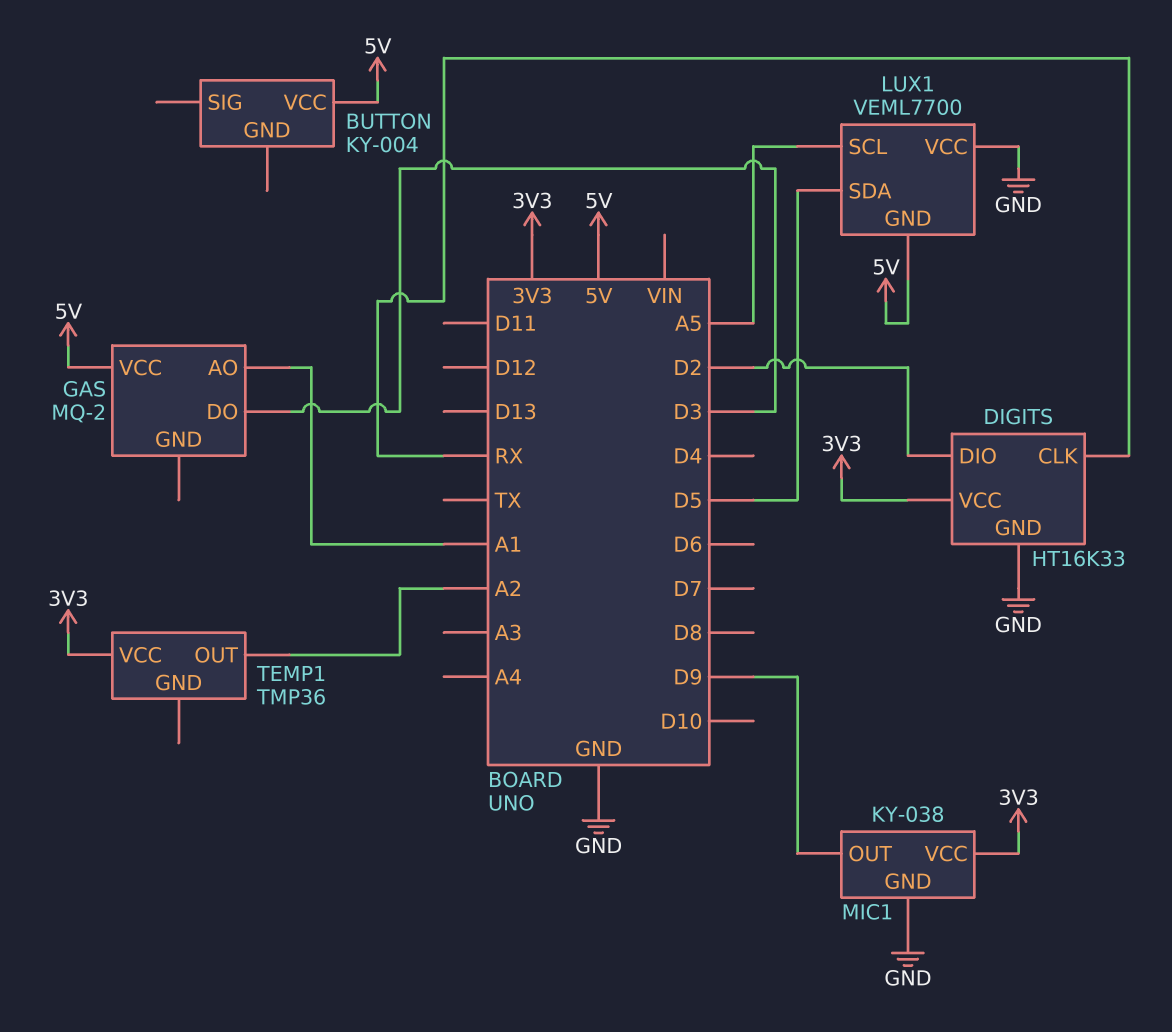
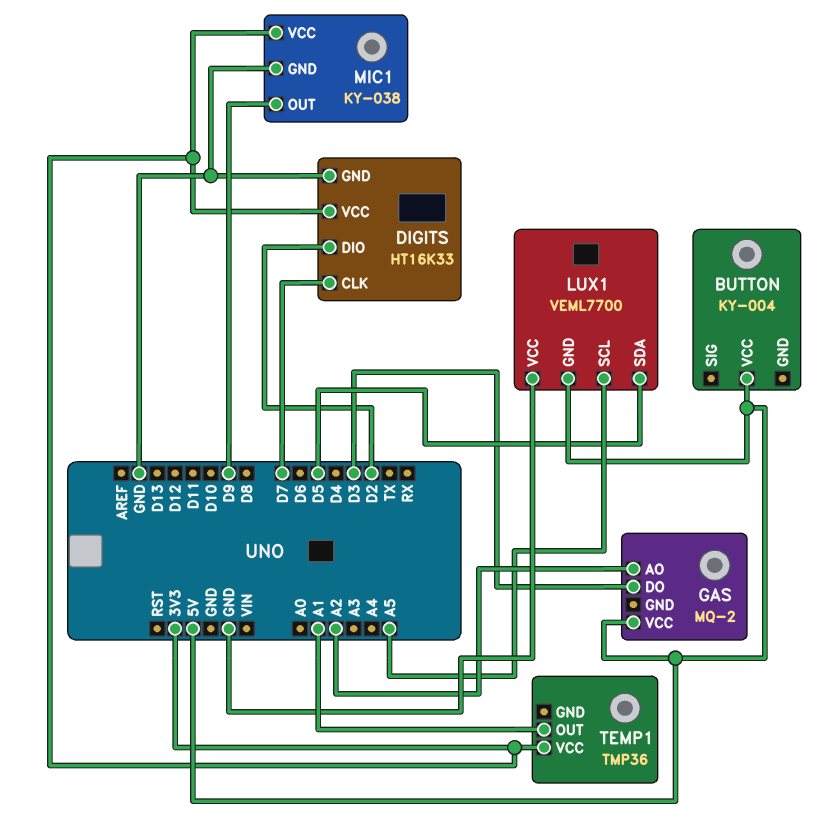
DIGITS pin CLK: RX -> D7
GAS pin AO: A1 -> A2
TEMP1 pin OUT: A2 -> A1

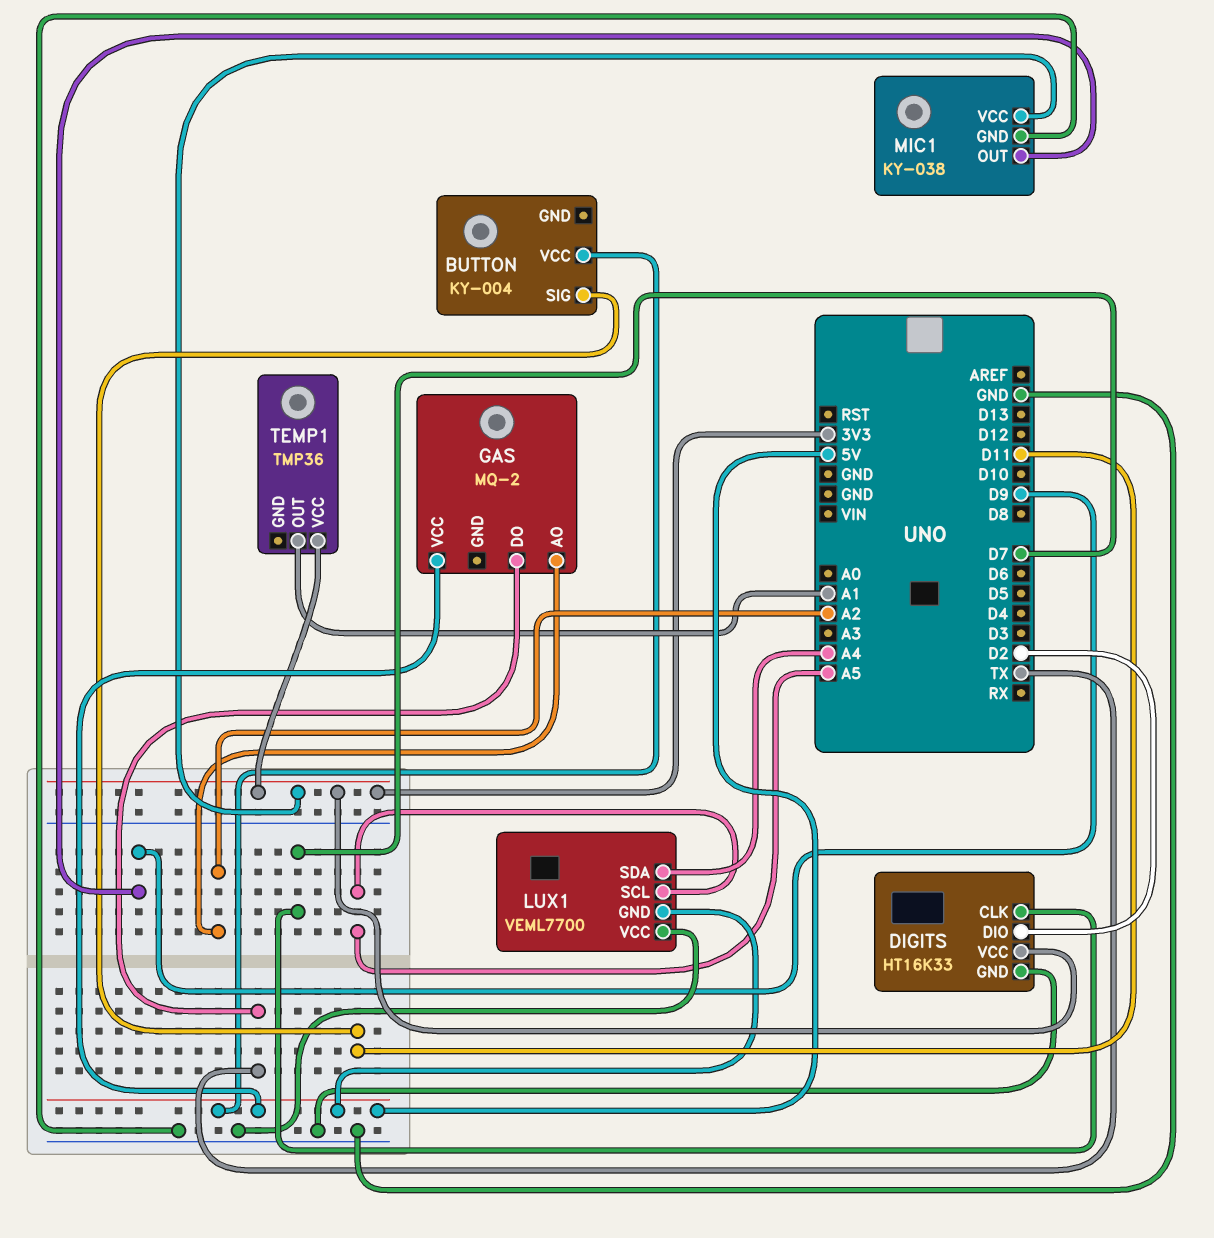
BUTTON pin SIG: none -> D11
GAS pin DO: D3 -> TX
LUX1 pin SDA: D5 -> A4

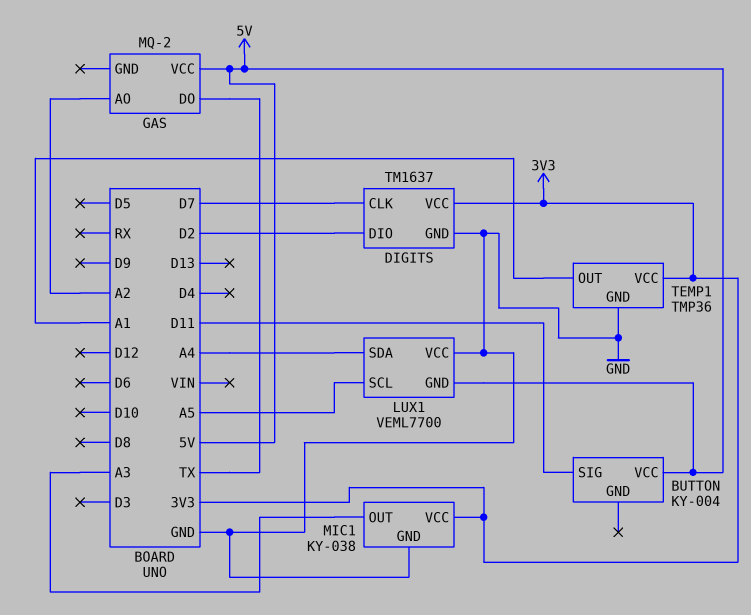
DIGITS: HT16K33 -> TM1637
MIC1 pin OUT: D9 -> A3
TEMP1 pin GND: none -> GND

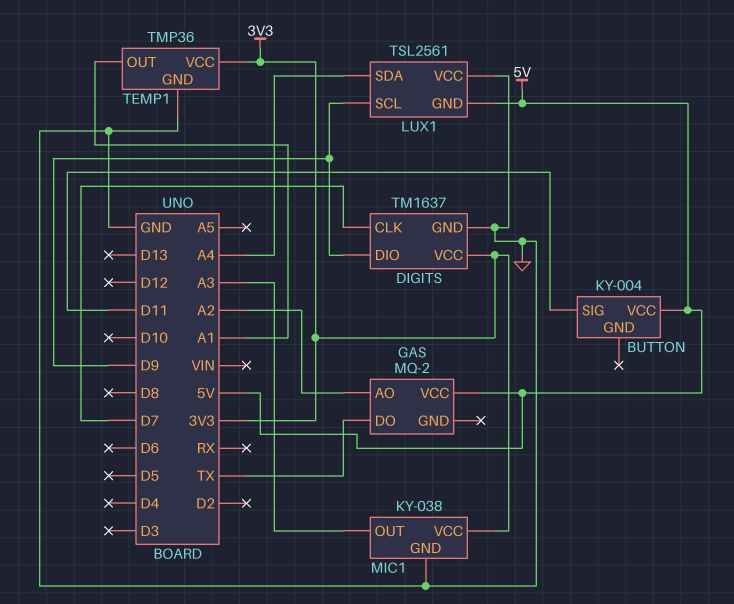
DIGITS pin DIO: D2 -> D9
LUX1: VEML7700 -> TSL2561
LUX1 pin SCL: A5 -> D9

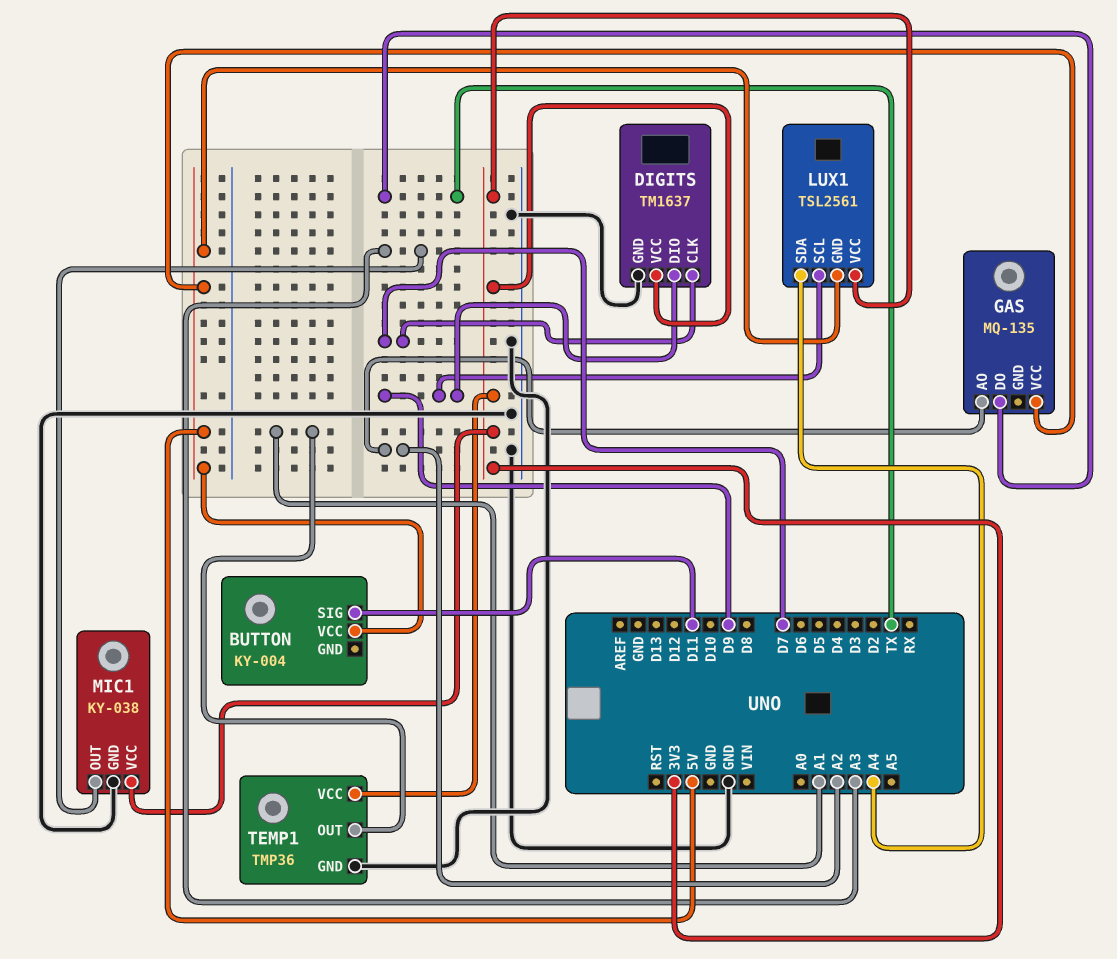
GAS: MQ-2 -> MQ-135
LUX1 pin VCC: GND -> 3V3

